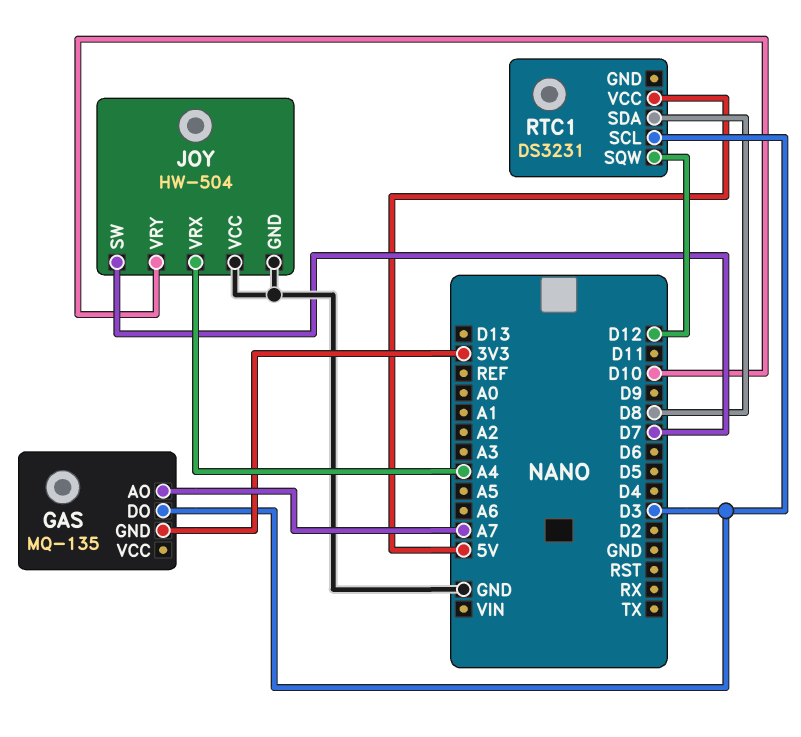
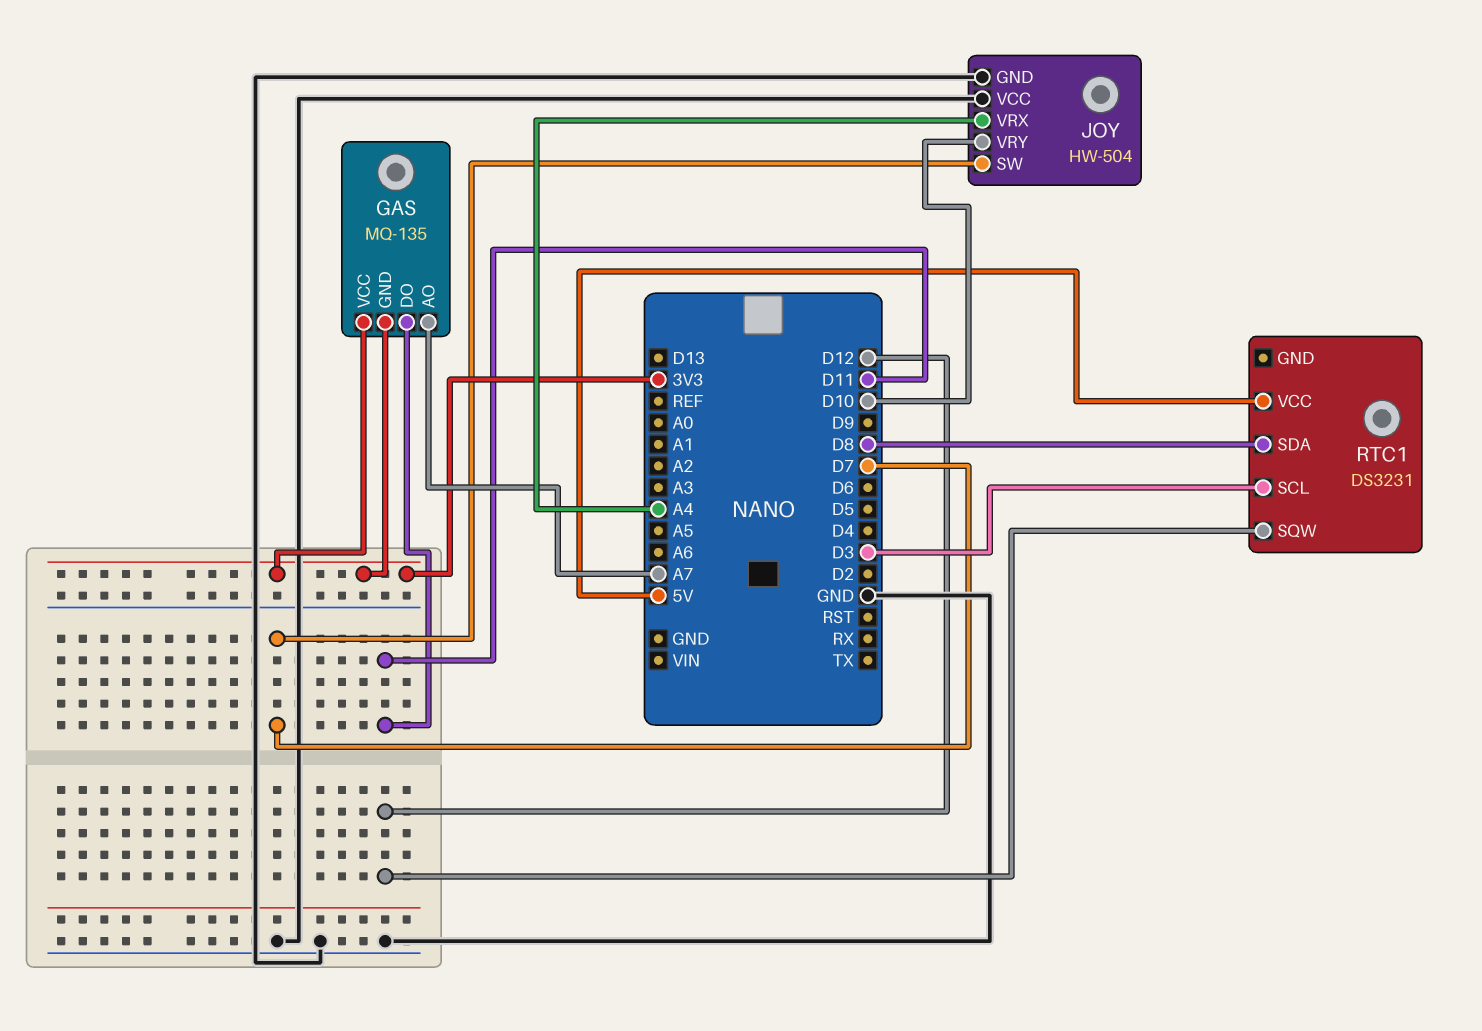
GAS pin DO: D3 -> D11
GAS pin VCC: none -> 3V3

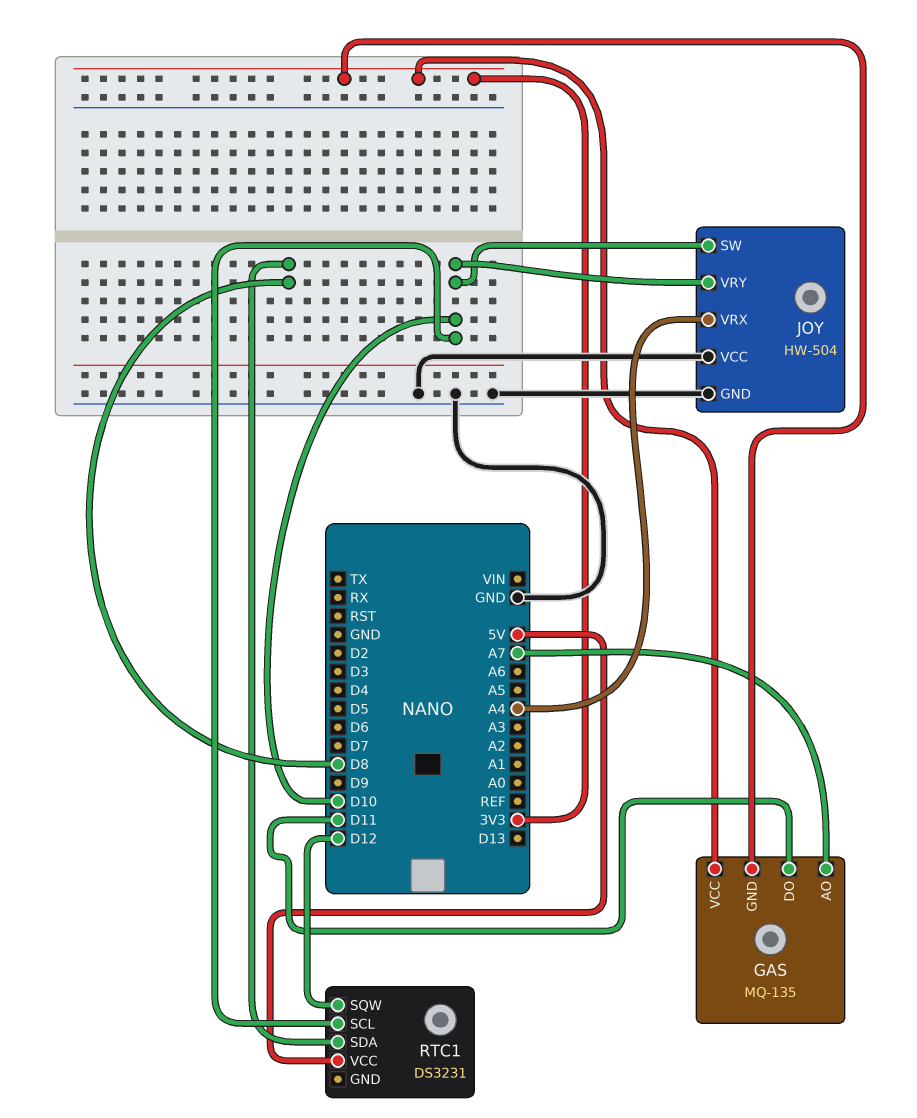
JOY pin SW: D7 -> D10
RTC1 pin SCL: D3 -> D10

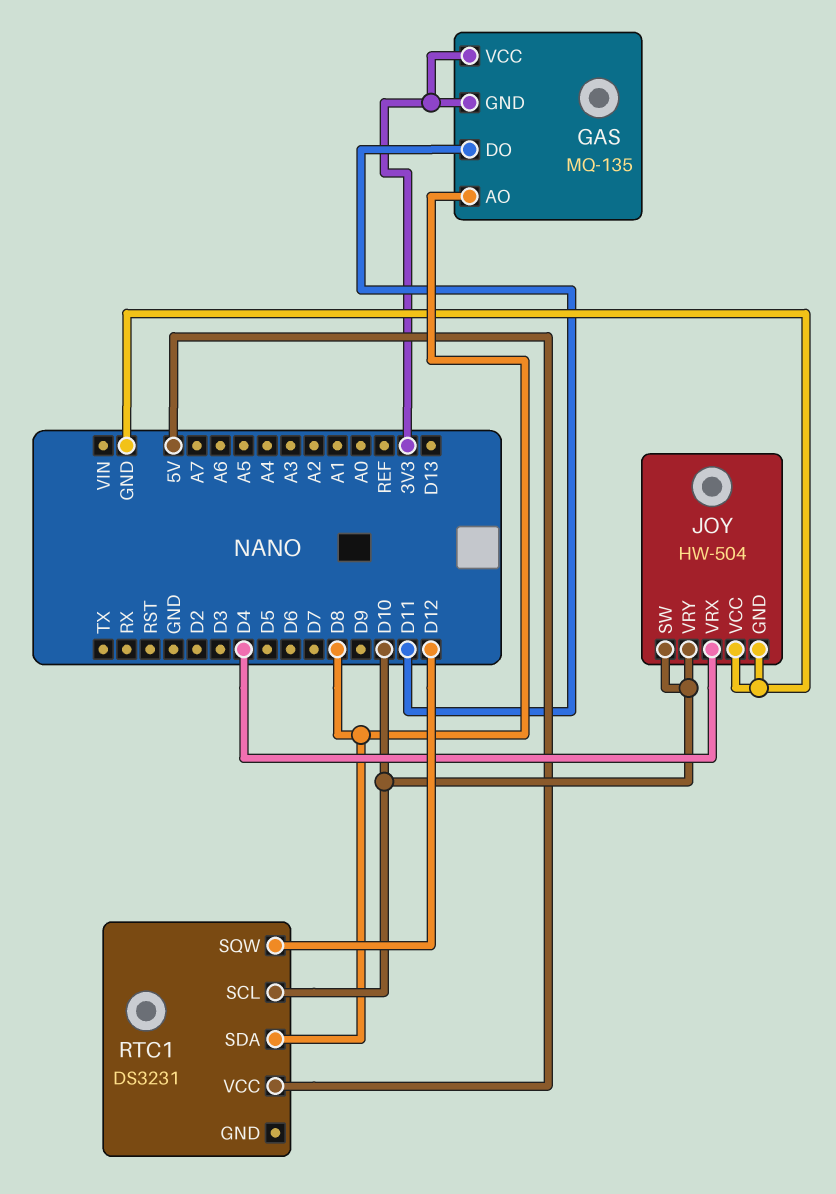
GAS pin AO: A7 -> D8
JOY pin VRX: A4 -> D4

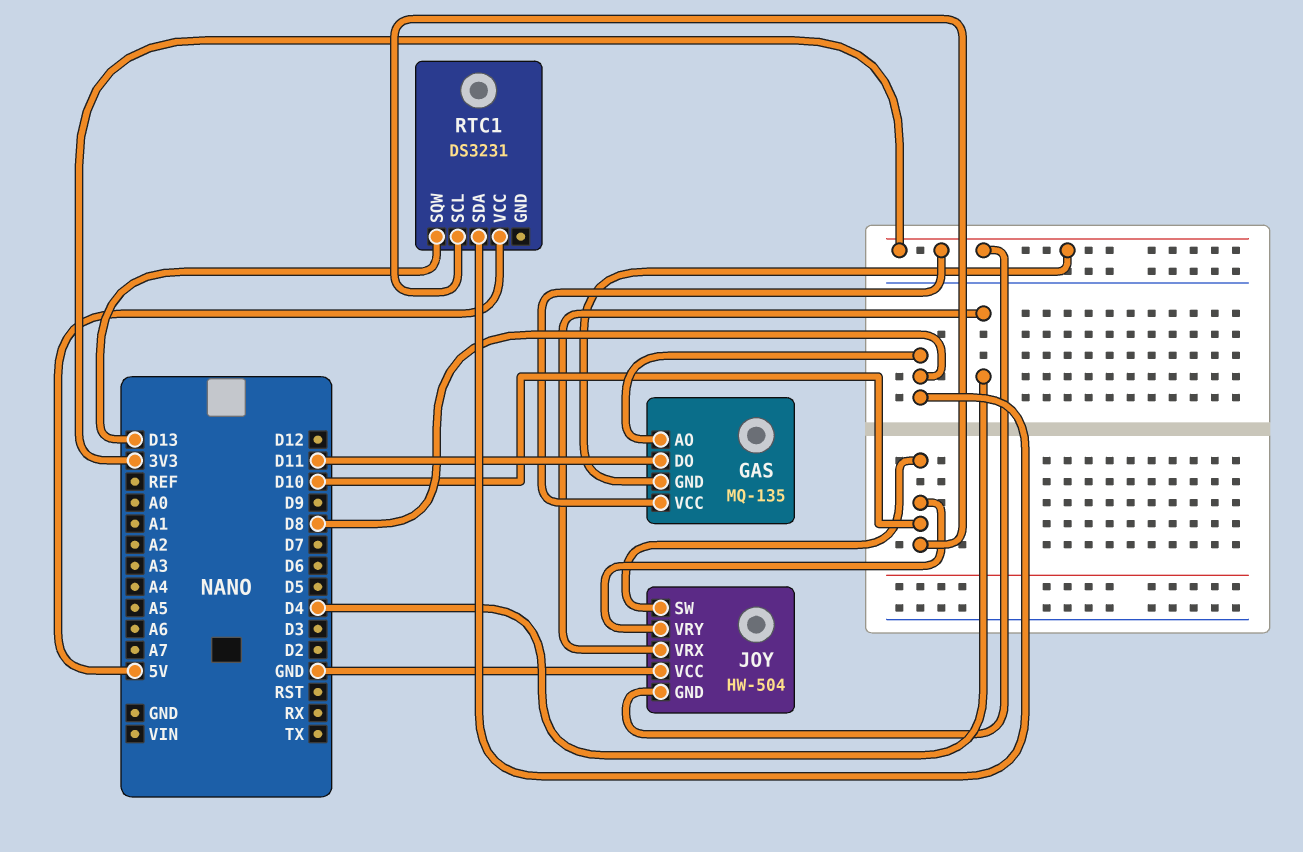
JOY pin GND: GND -> 3V3
RTC1 pin SQW: D12 -> D13

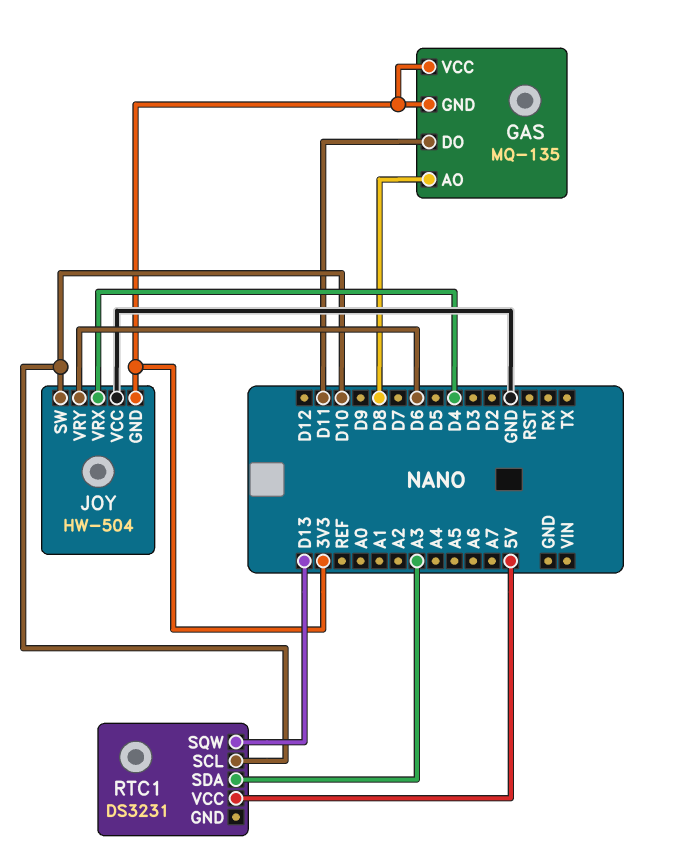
JOY pin VRY: D10 -> D6
RTC1 pin SDA: D8 -> A3

